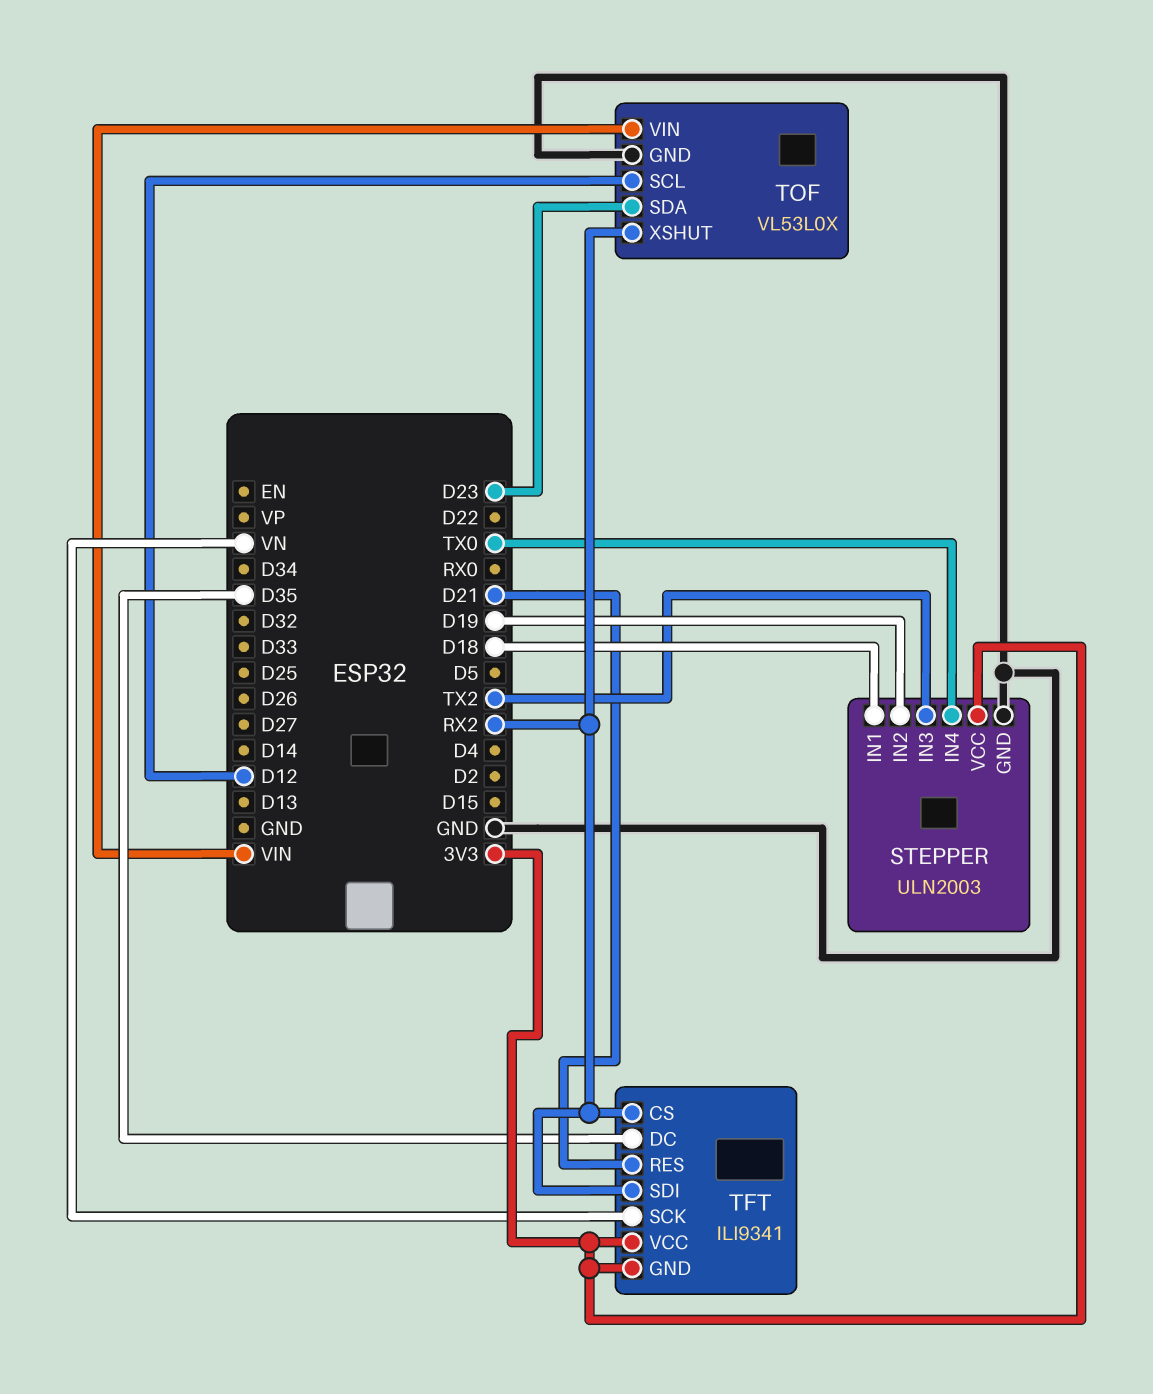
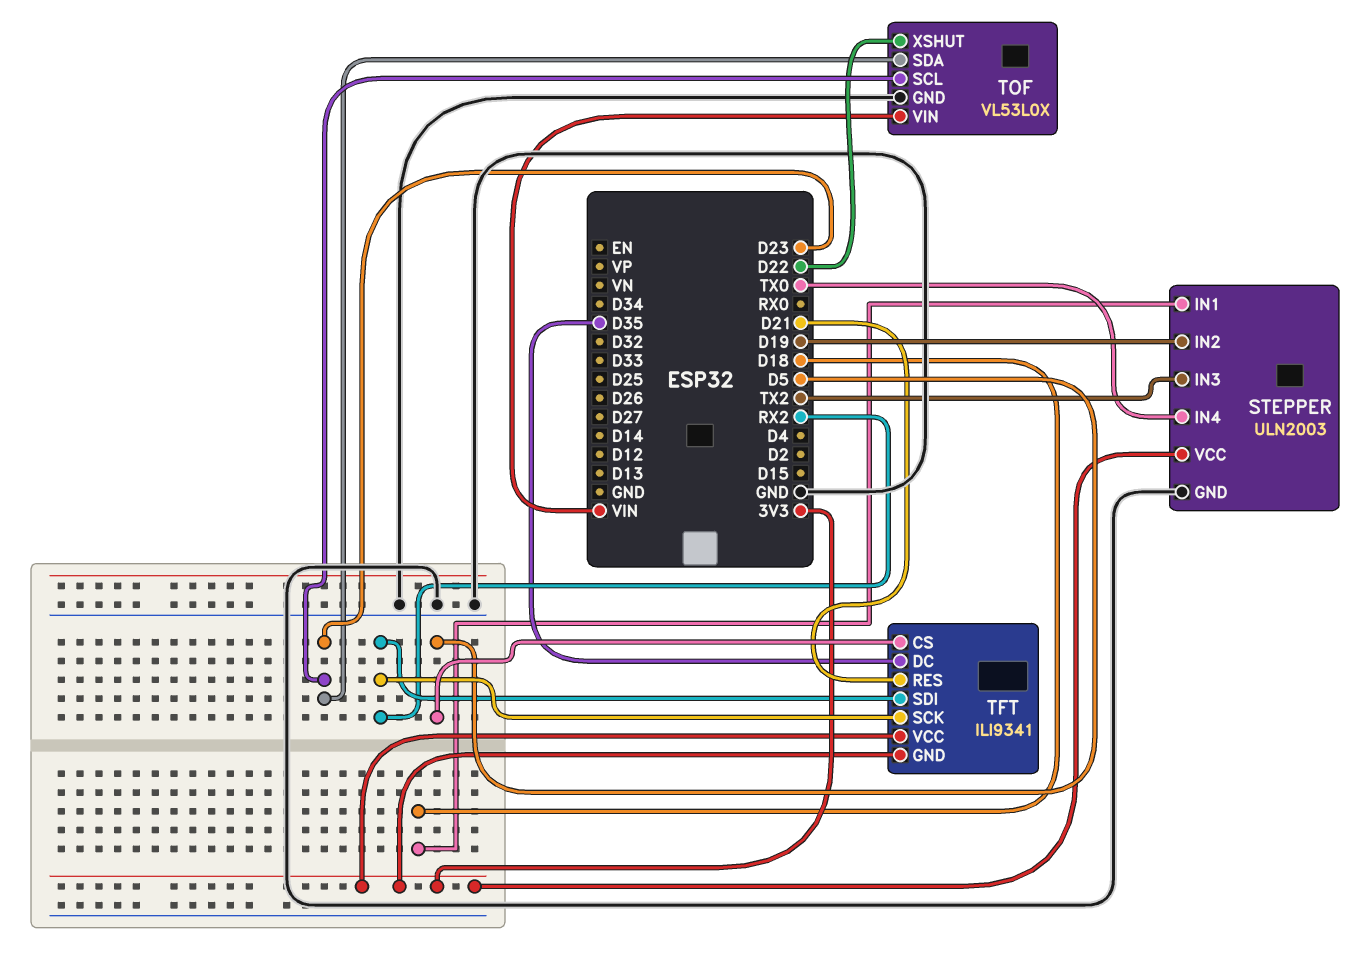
TFT pin CS: RX2 -> D5
TFT pin SCK: VN -> RX2
TOF pin SCL: D12 -> D23
TOF pin XSHUT: RX2 -> D22

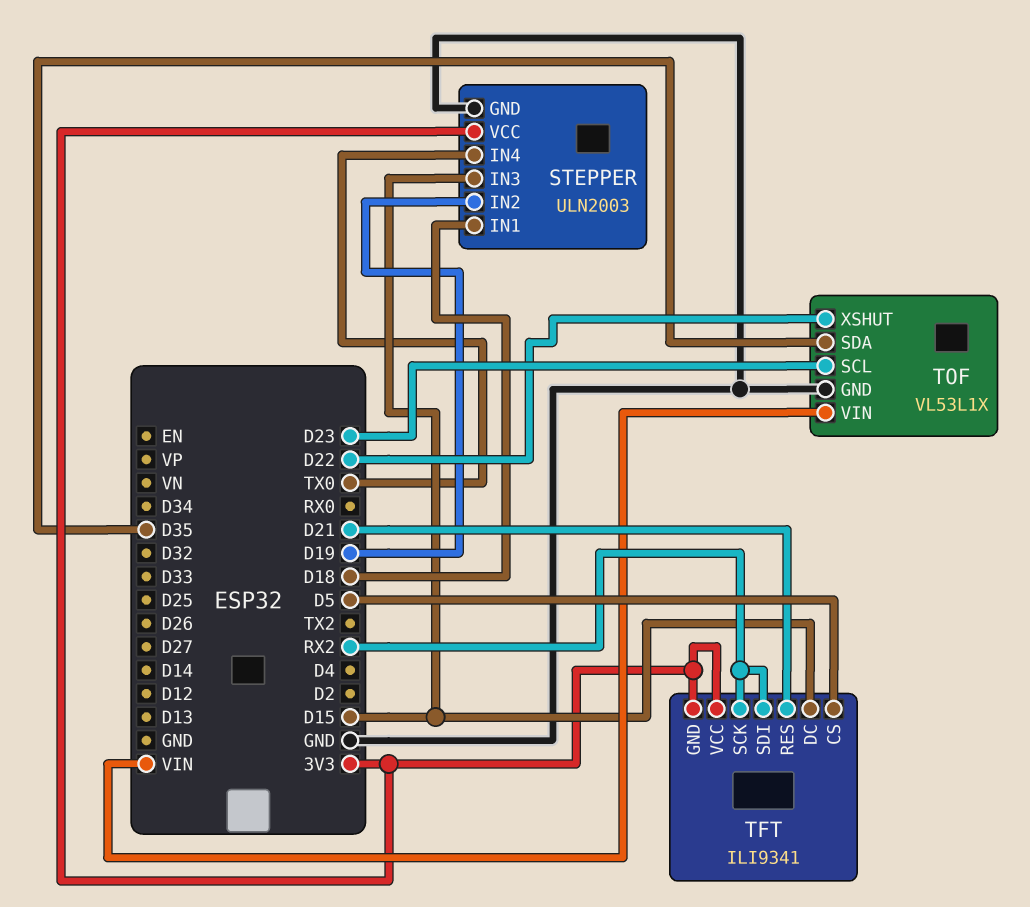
STEPPER pin IN3: TX2 -> D15
TFT pin DC: D35 -> D15
TOF: VL53L0X -> VL53L1X
TOF pin SDA: D23 -> D35

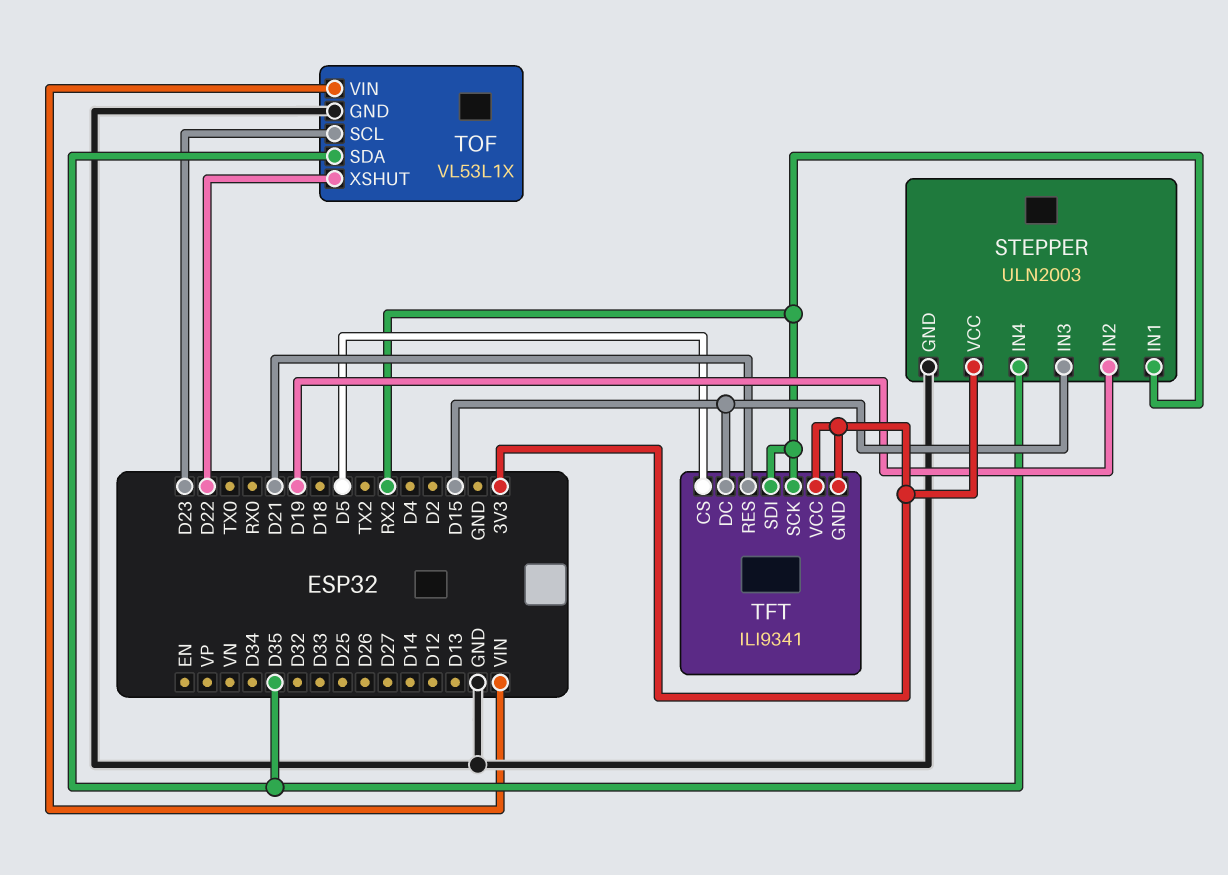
STEPPER pin IN1: D18 -> RX2
STEPPER pin IN4: TX0 -> D35

